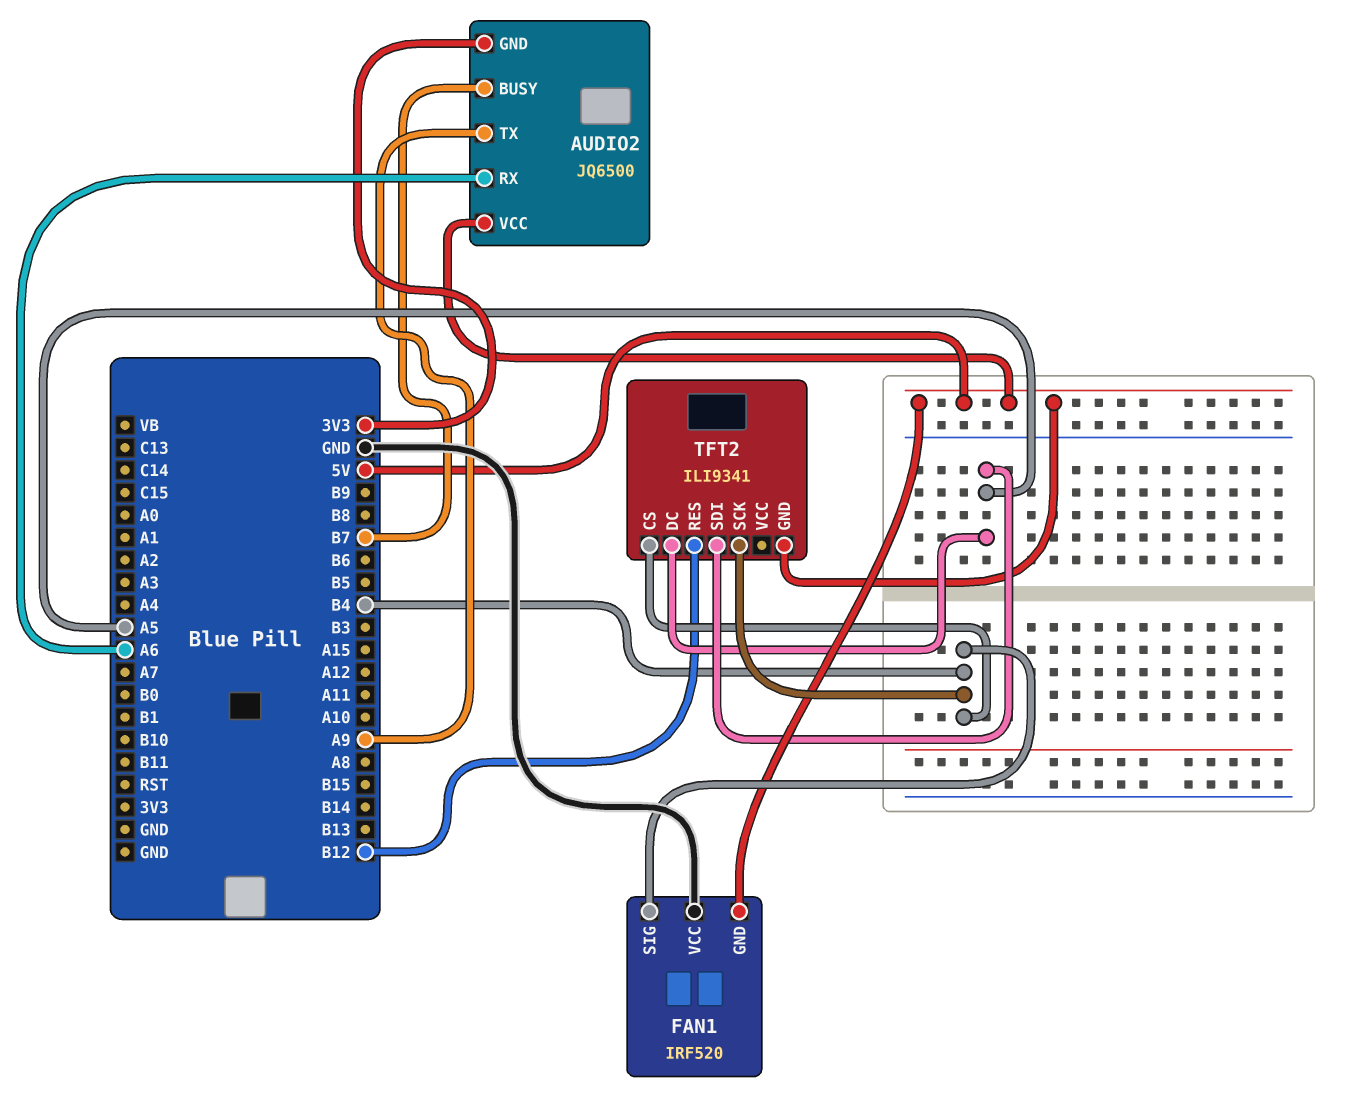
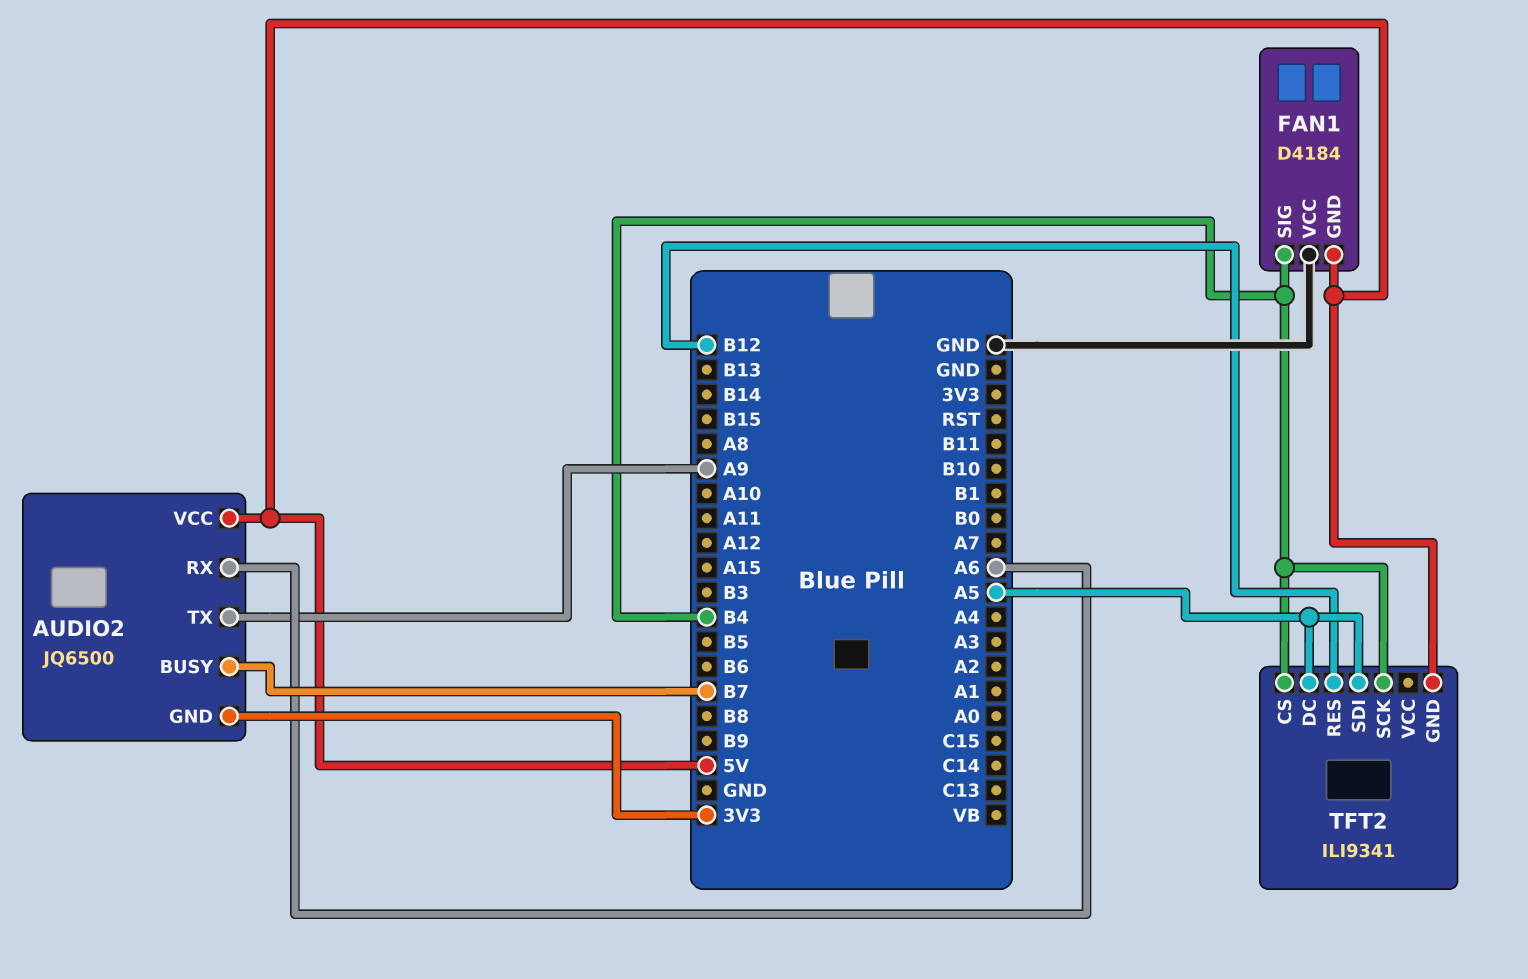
FAN1: IRF520 -> D4184

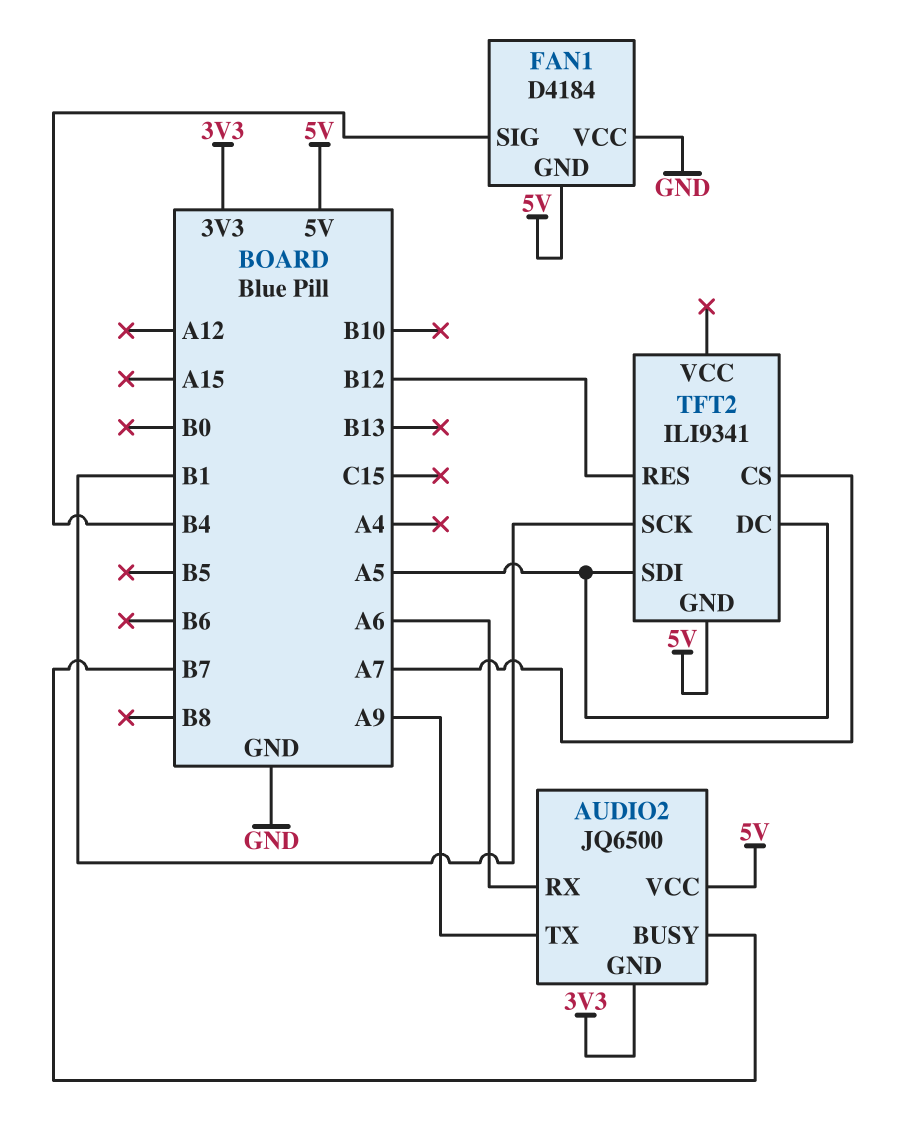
TFT2 pin CS: B4 -> A7
TFT2 pin SCK: B4 -> B1

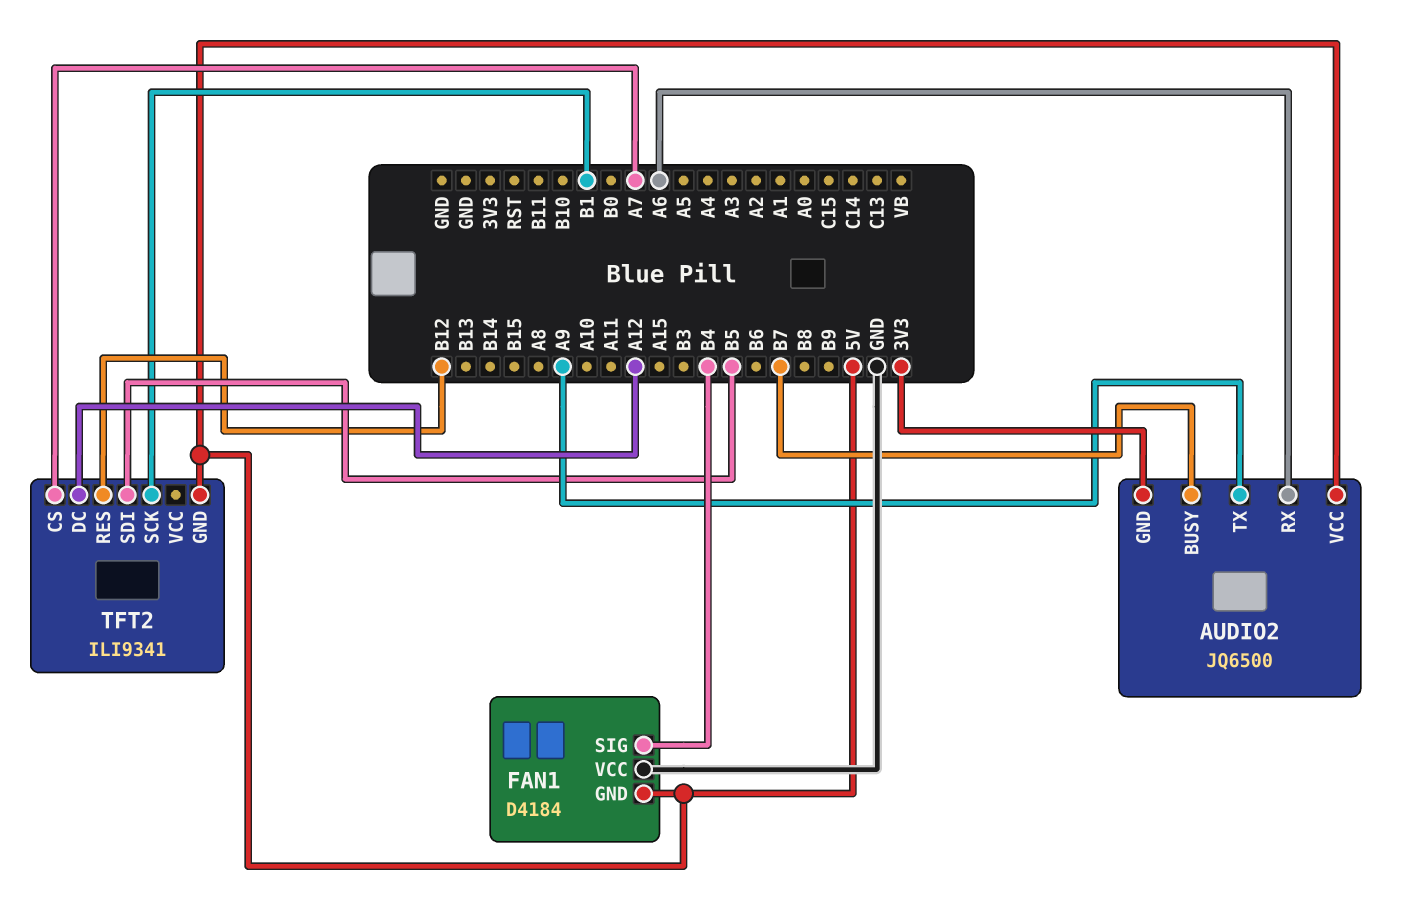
TFT2 pin DC: A5 -> A12
TFT2 pin SDI: A5 -> B5

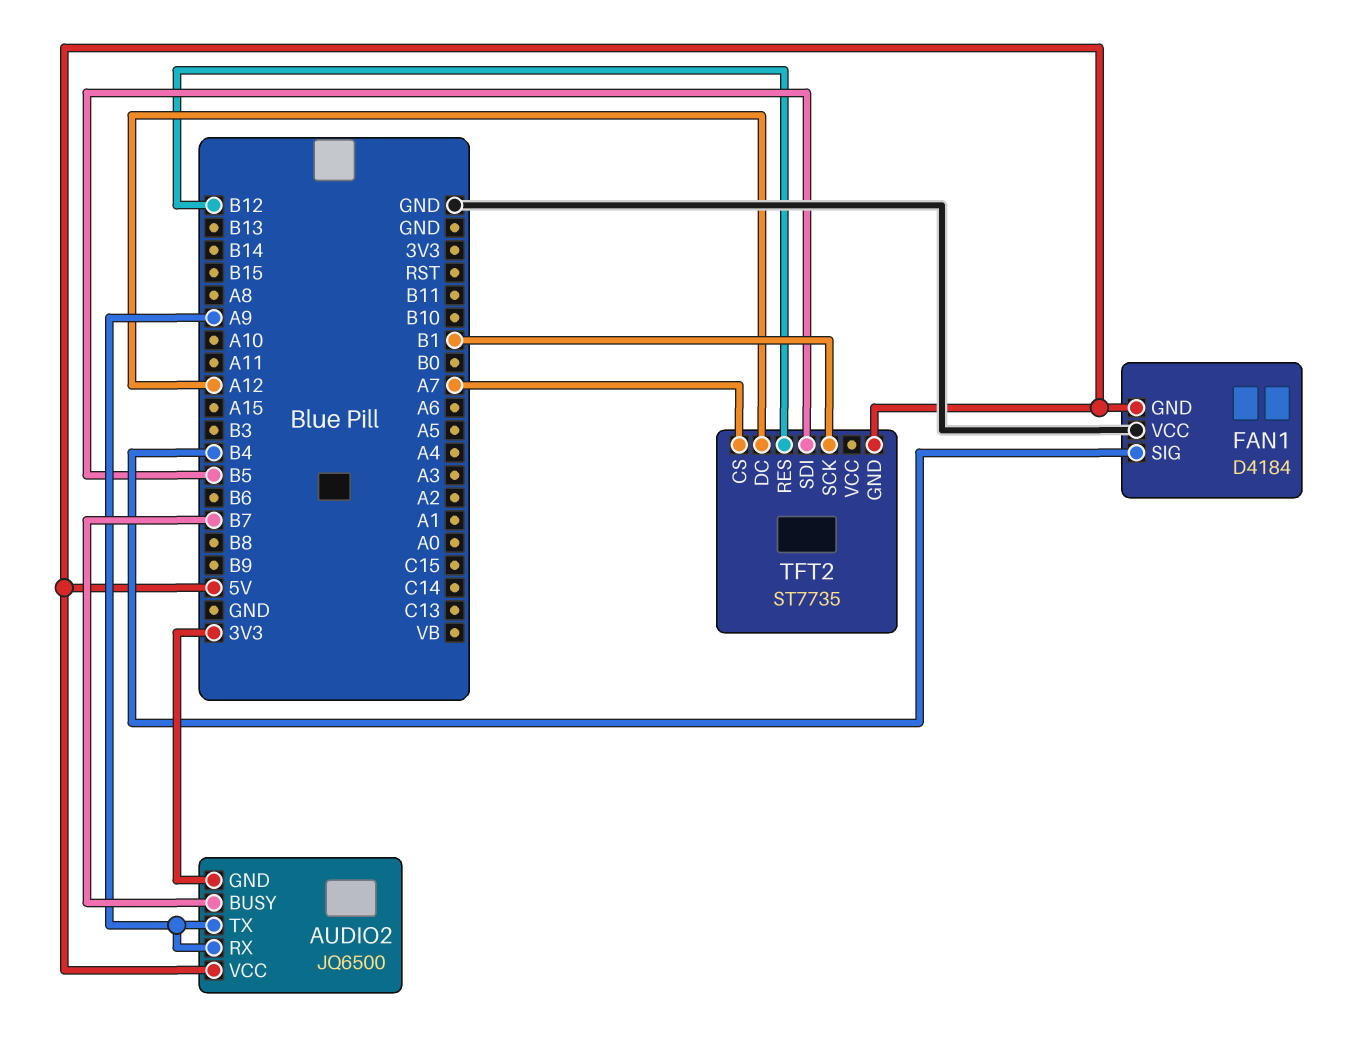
AUDIO2 pin RX: A6 -> A9
TFT2: ILI9341 -> ST7735

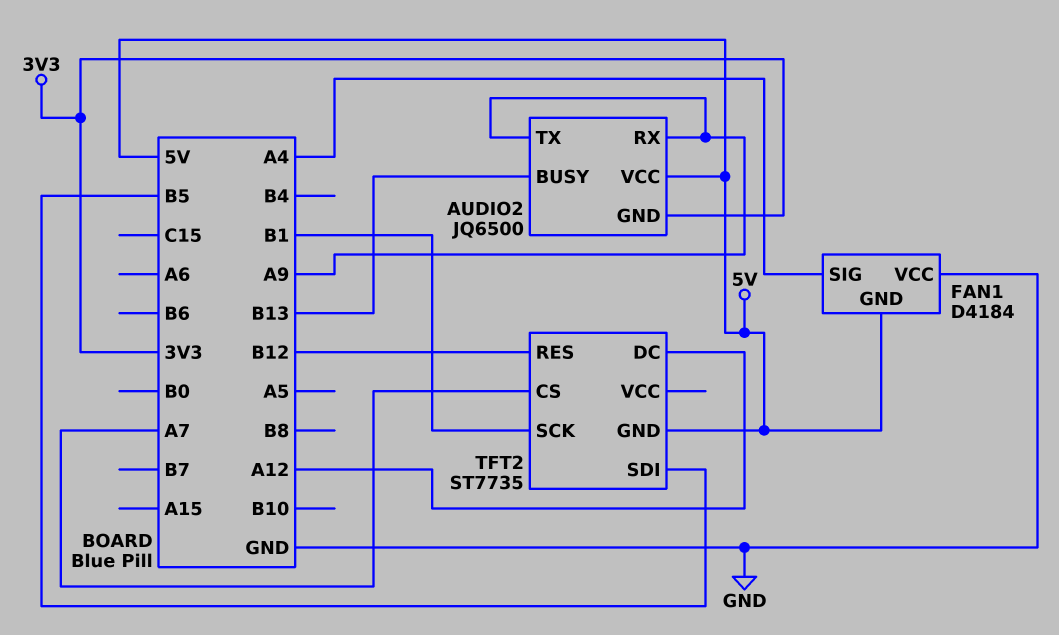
AUDIO2 pin BUSY: B7 -> B13
FAN1 pin SIG: B4 -> A4

